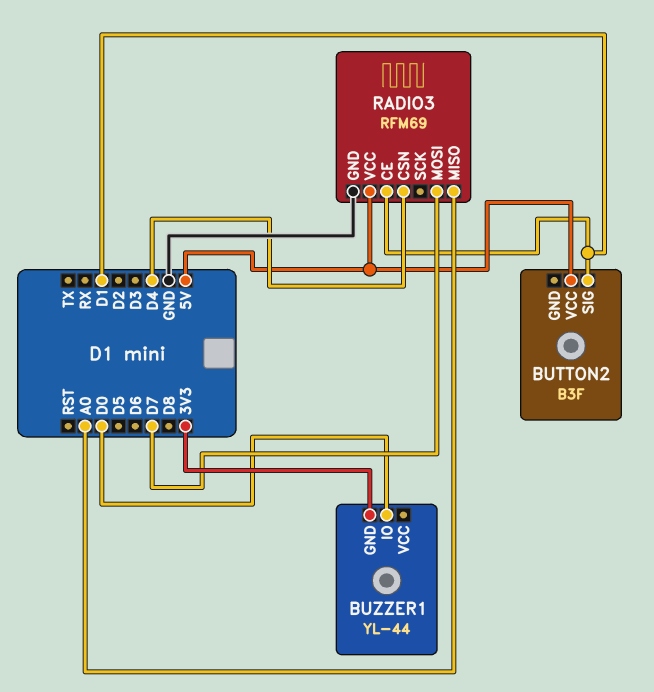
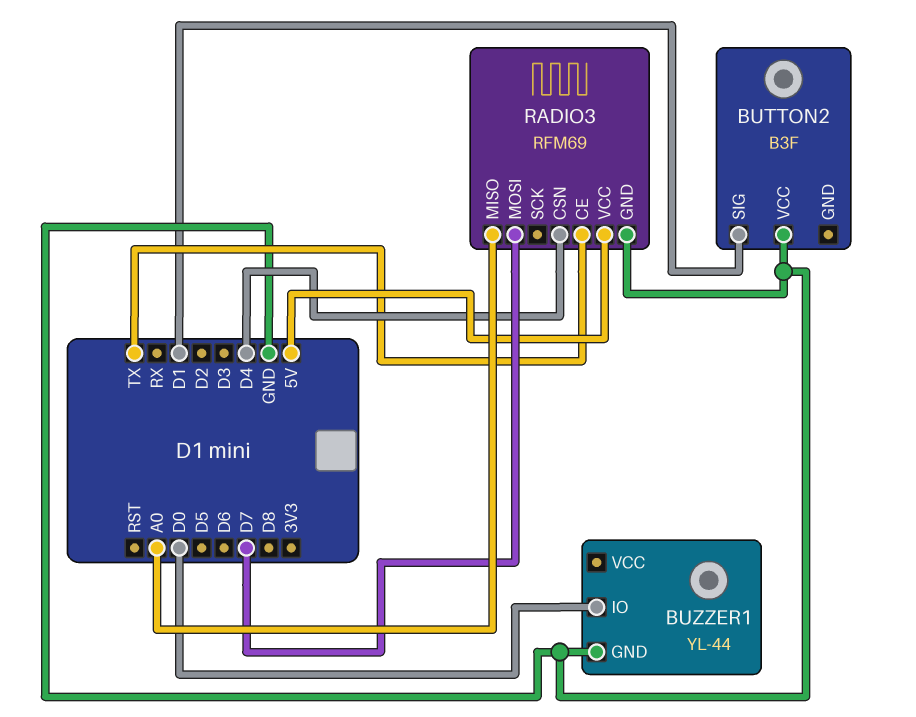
BUTTON2 pin VCC: 5V -> GND
BUZZER1 pin GND: 3V3 -> GND
RADIO3 pin CE: D1 -> TX

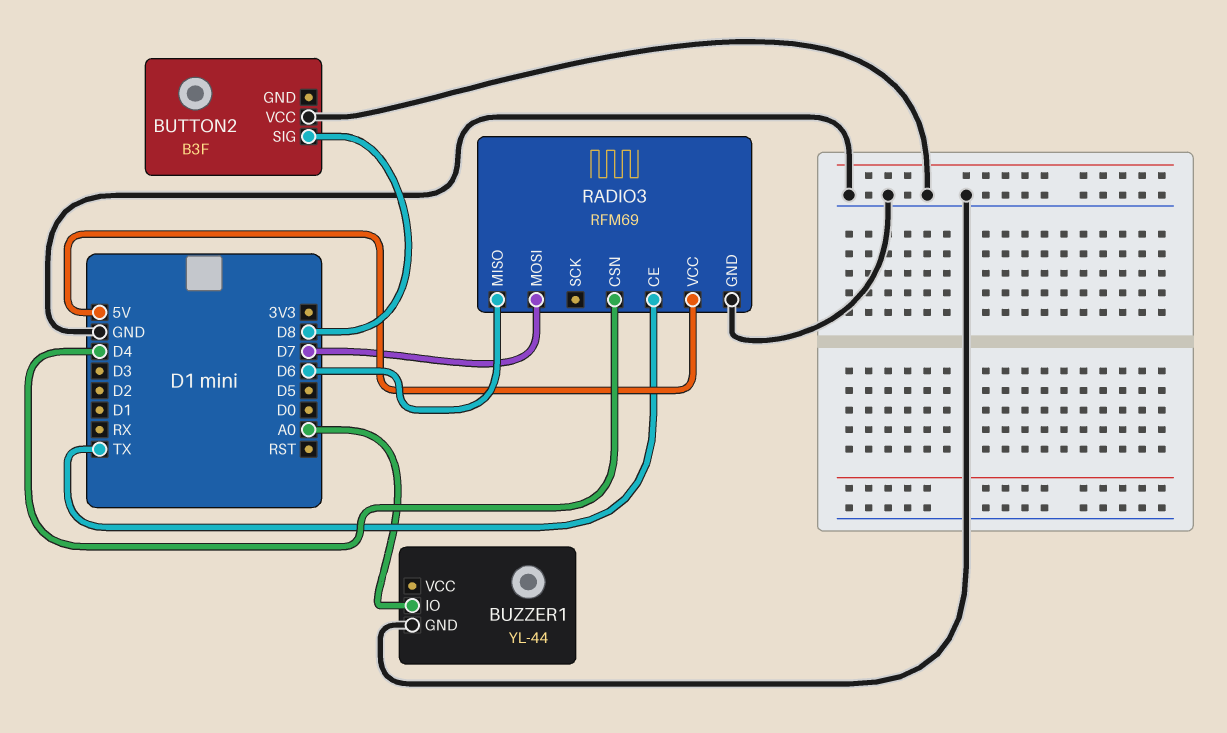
BUTTON2 pin SIG: D1 -> D8
BUZZER1 pin IO: D0 -> A0
RADIO3 pin MISO: A0 -> D6

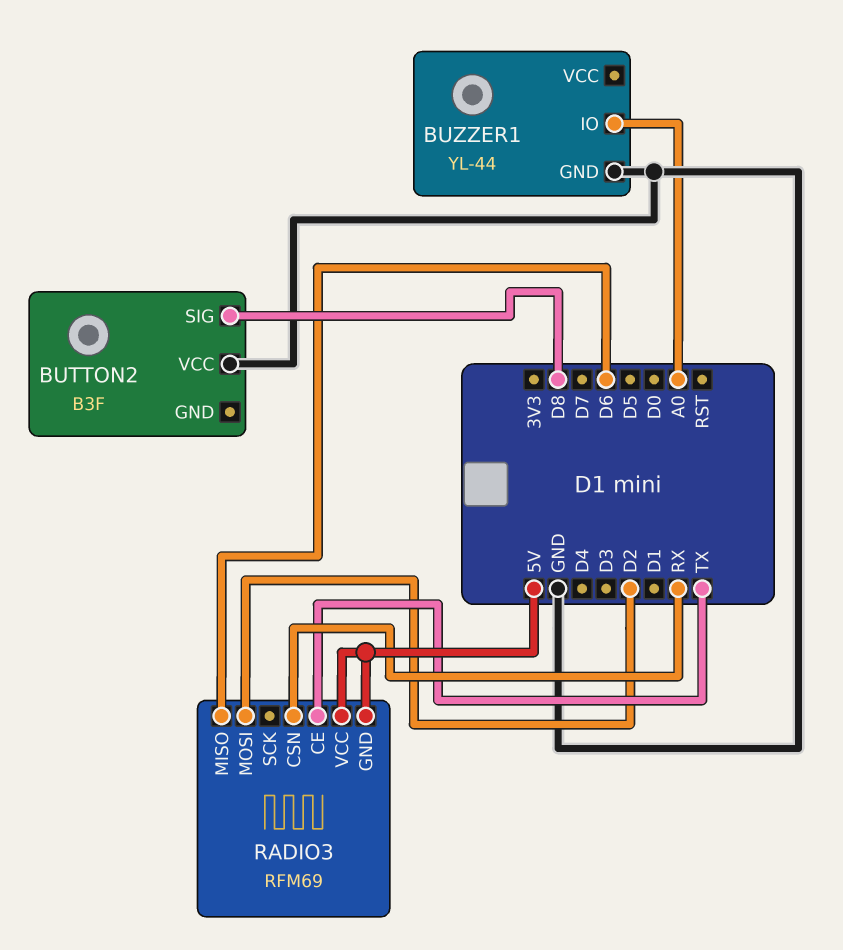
RADIO3 pin CSN: D4 -> RX
RADIO3 pin GND: GND -> 5V
RADIO3 pin MOSI: D7 -> D2

